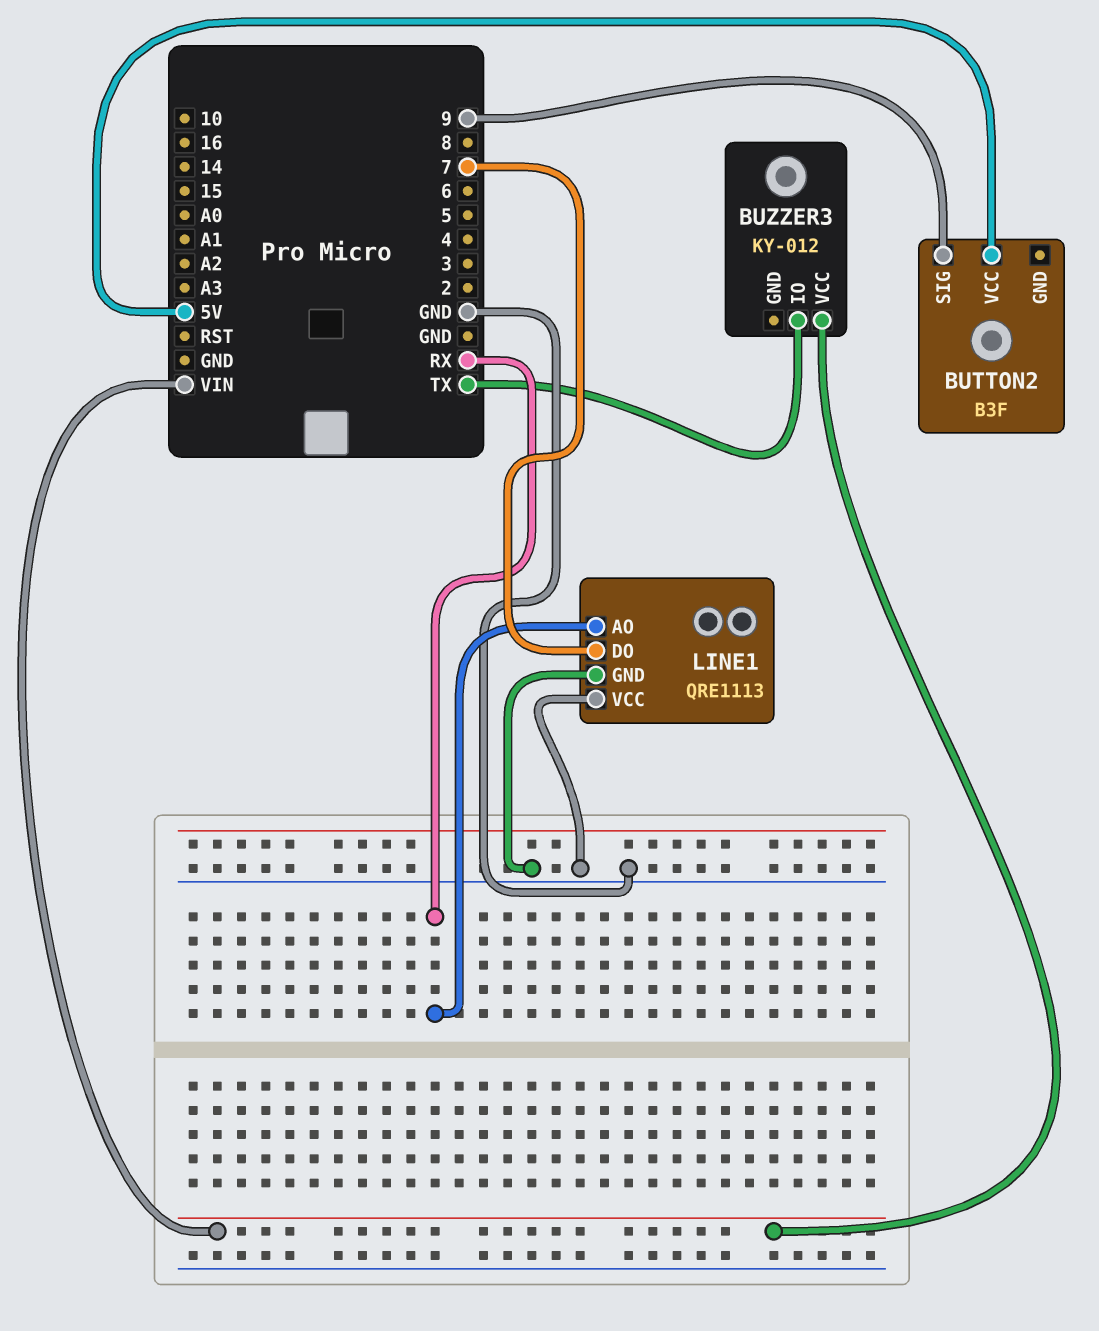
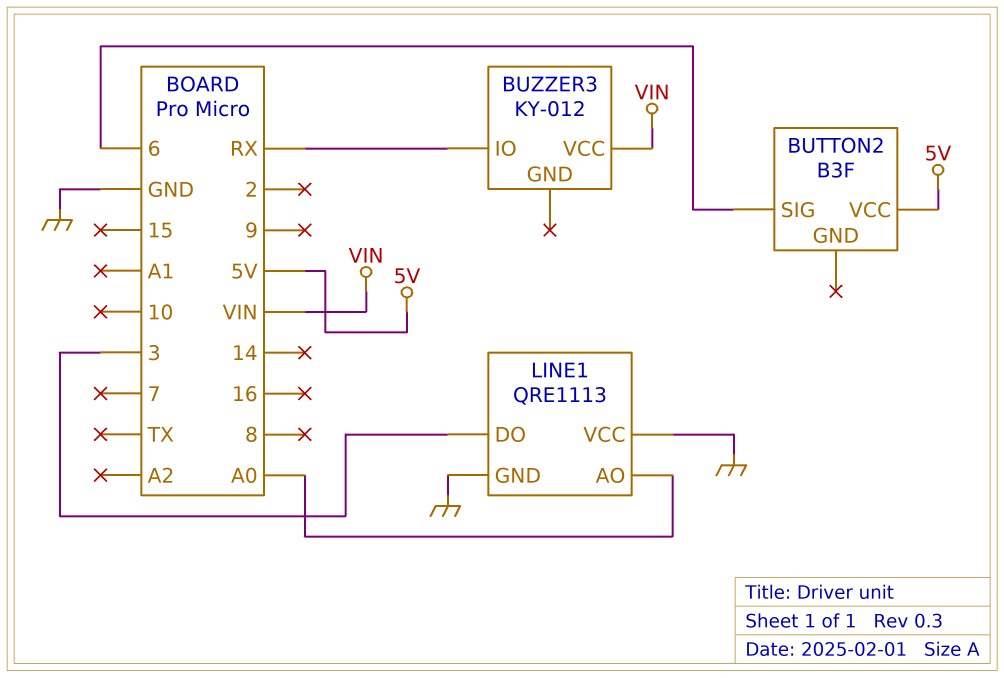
BUTTON2 pin SIG: 9 -> 6
BUZZER3 pin IO: TX -> RX
LINE1 pin AO: RX -> A0
LINE1 pin DO: 7 -> 3

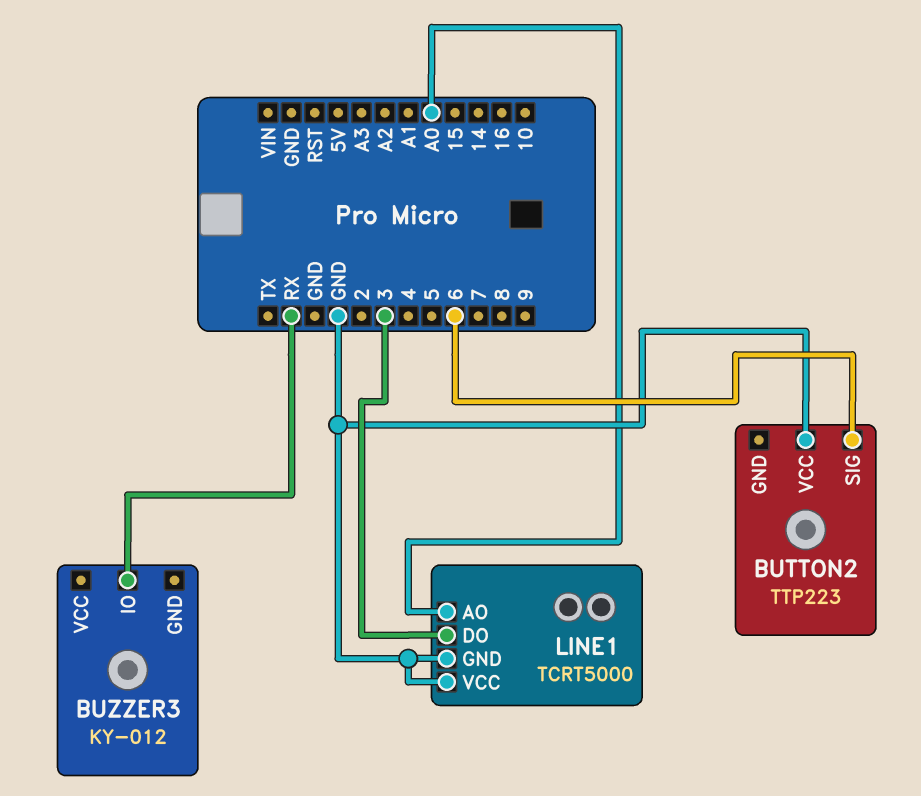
BUTTON2: B3F -> TTP223
BUTTON2 pin VCC: 5V -> GND
BUZZER3 pin VCC: VIN -> none
LINE1: QRE1113 -> TCRT5000

